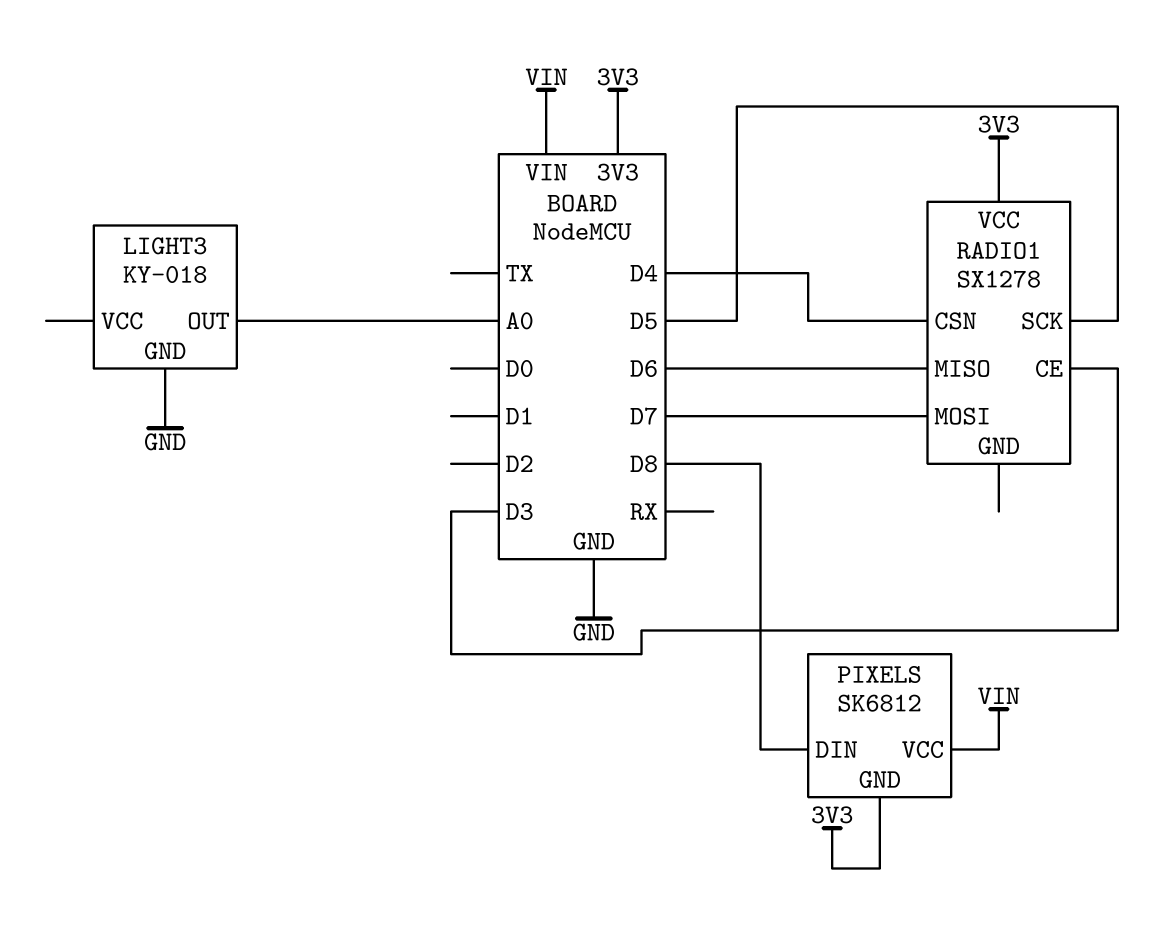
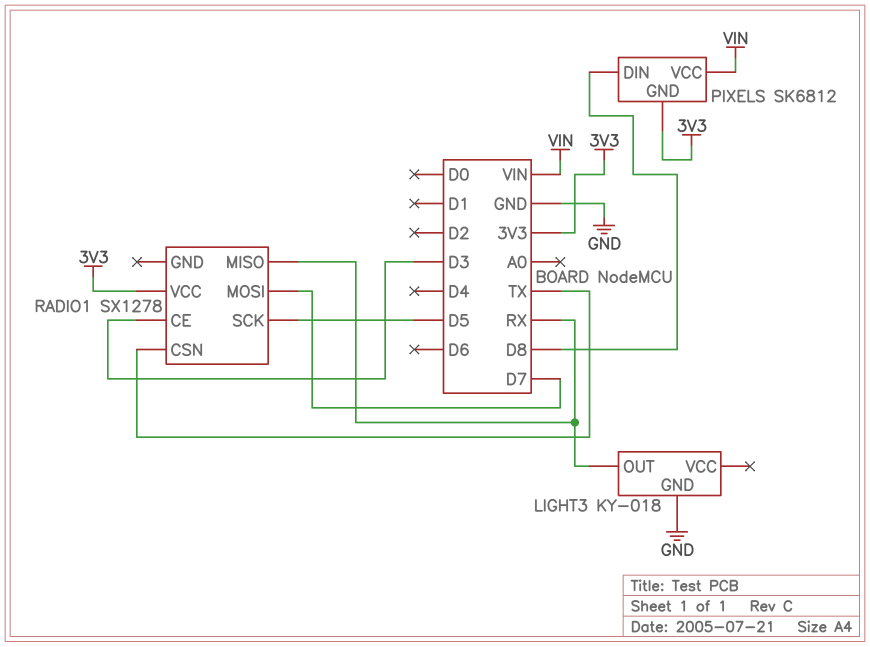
LIGHT3 pin OUT: A0 -> RX
RADIO1 pin CSN: D4 -> TX
RADIO1 pin MISO: D6 -> RX

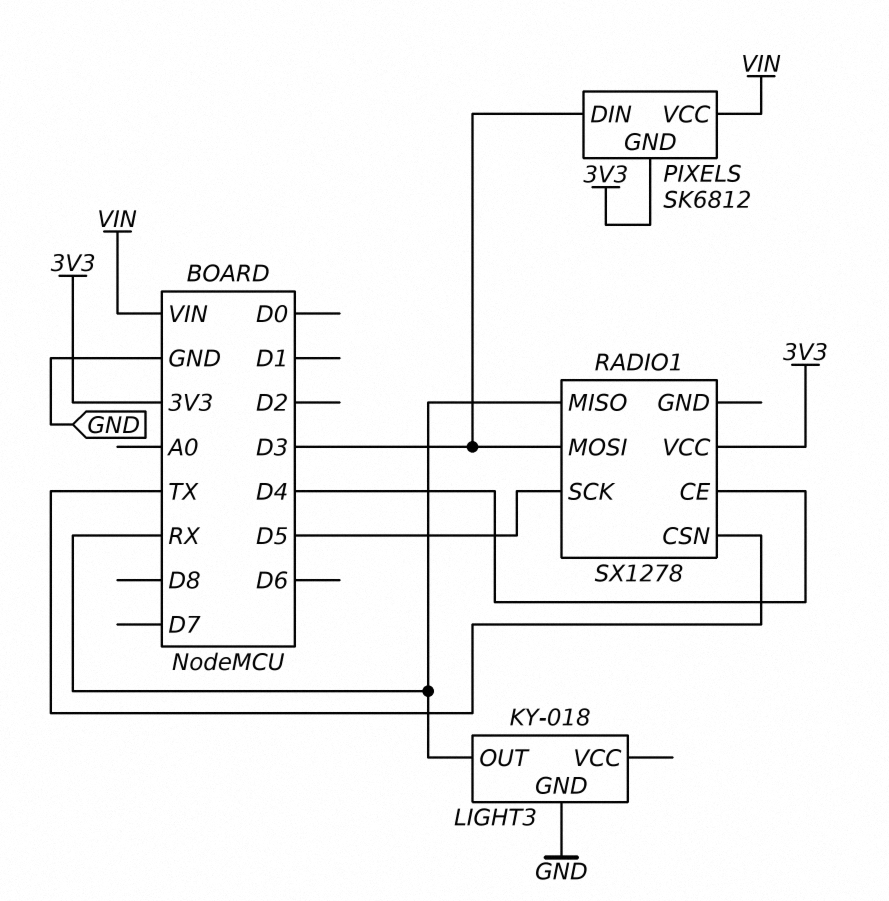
PIXELS pin DIN: D8 -> D3
RADIO1 pin CE: D3 -> D4
RADIO1 pin MOSI: D7 -> D3

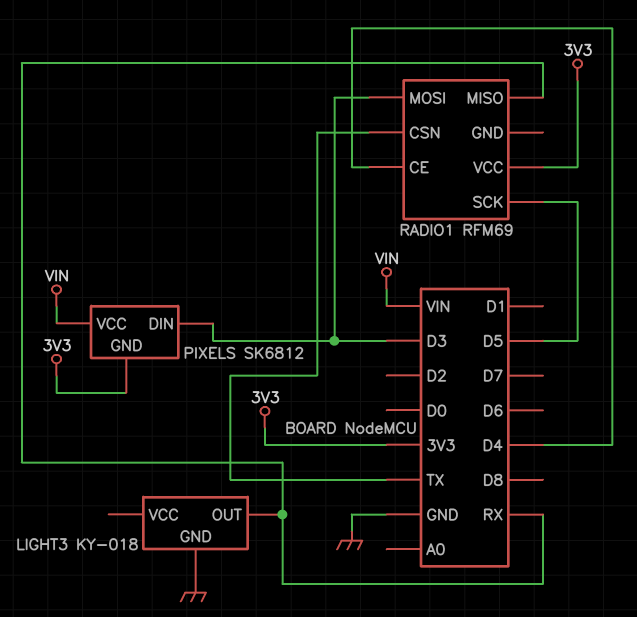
RADIO1: SX1278 -> RFM69

